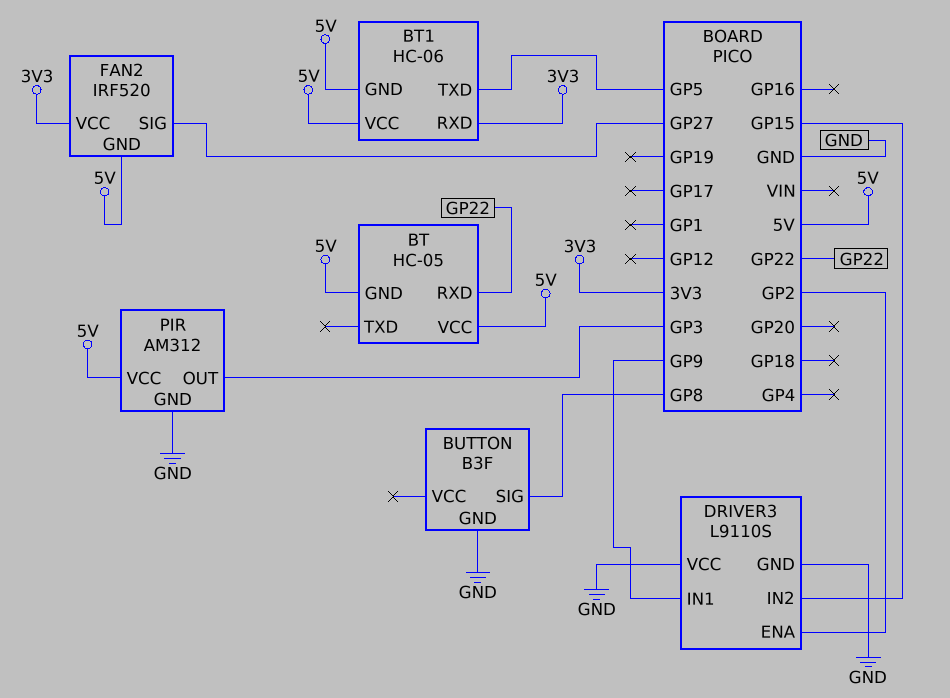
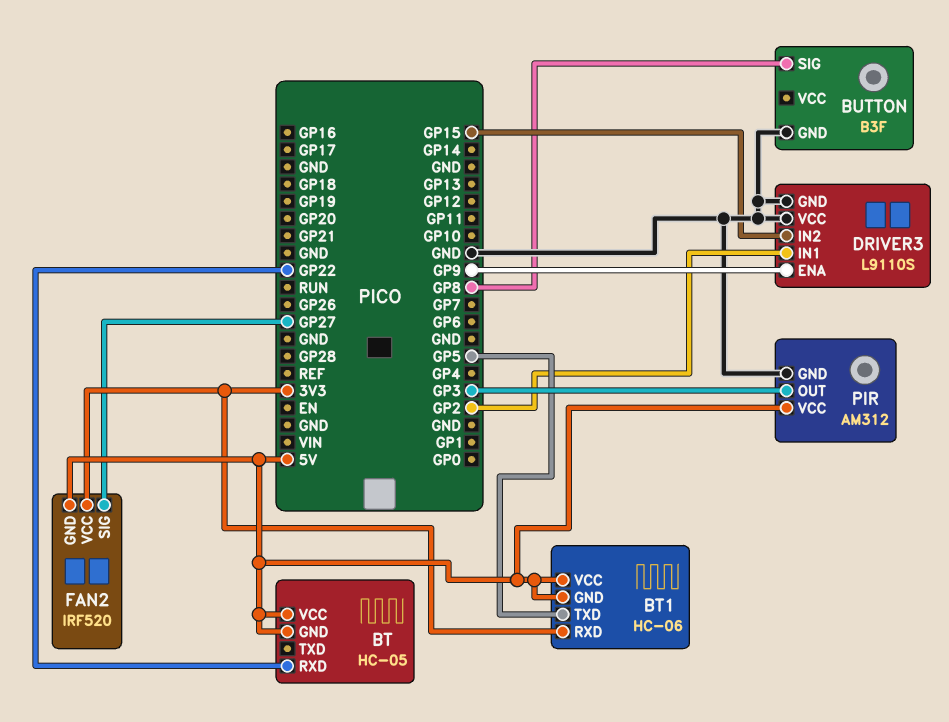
DRIVER3 pin ENA: GP2 -> GP9
DRIVER3 pin IN1: GP9 -> GP2

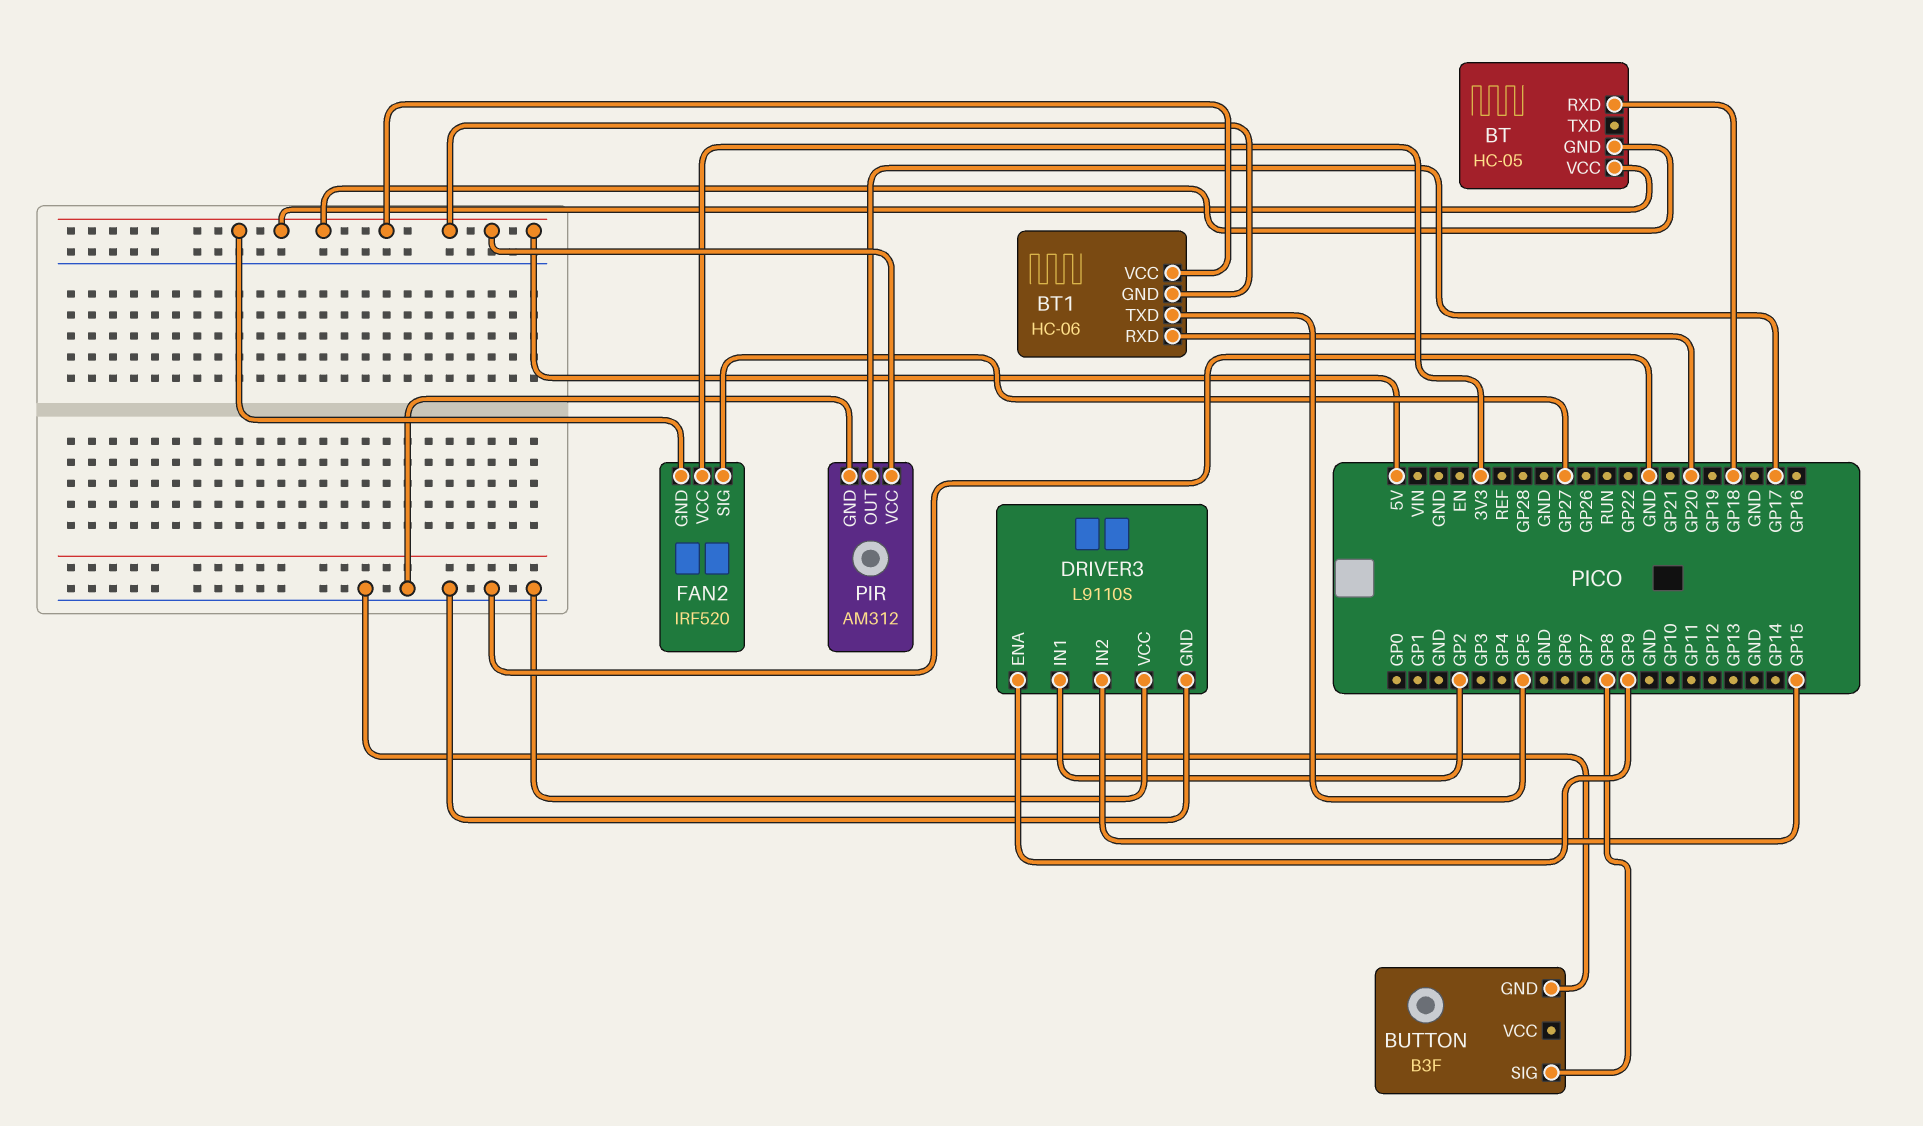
BT pin RXD: GP22 -> GP18
BT1 pin RXD: 3V3 -> GP20
PIR pin OUT: GP3 -> GP17

